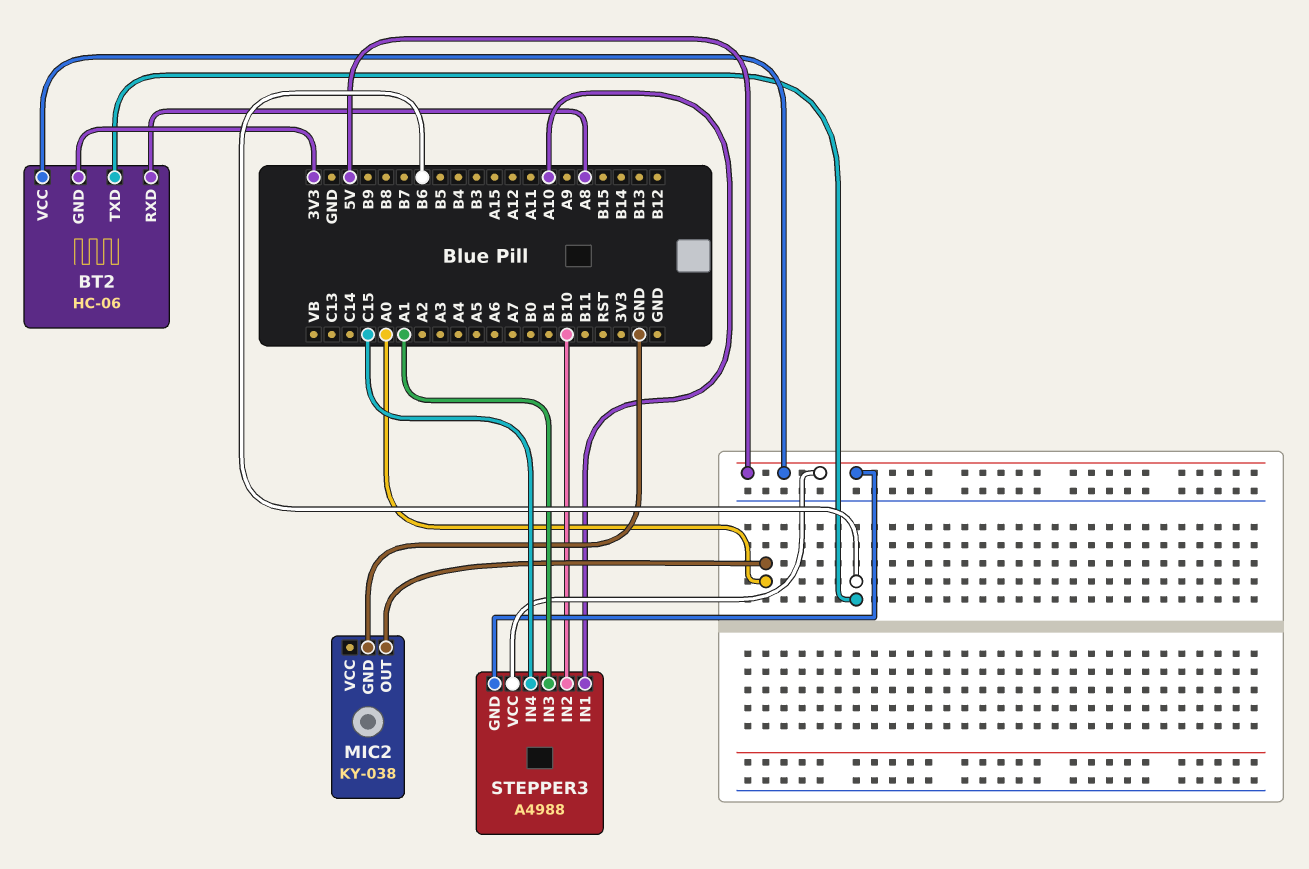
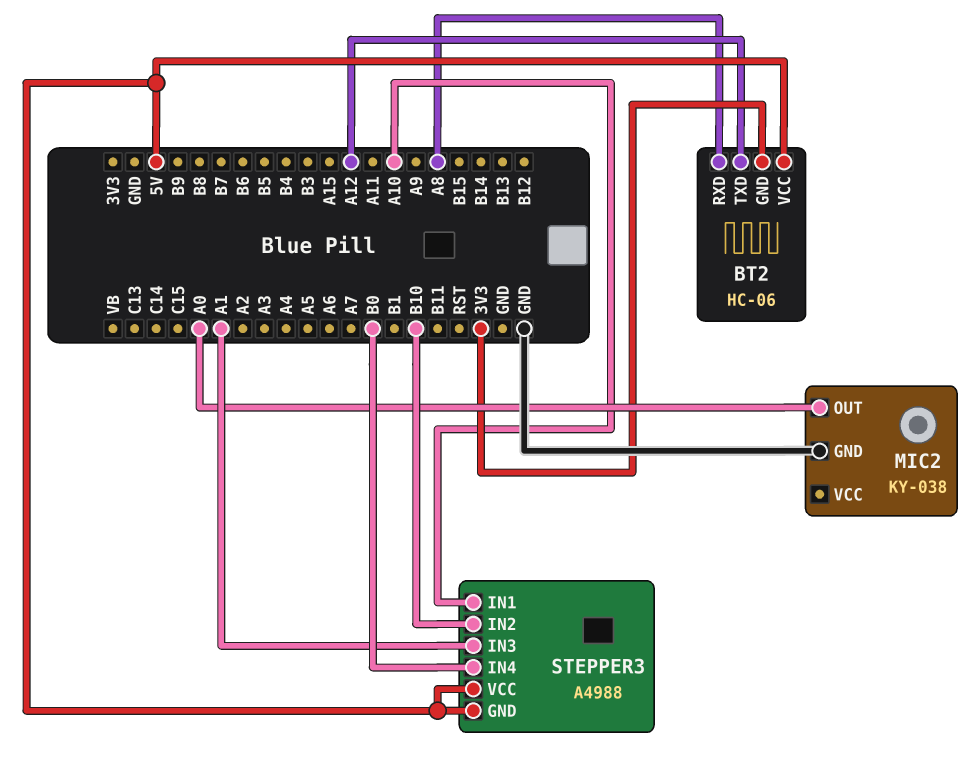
BT2 pin TXD: B6 -> A12
STEPPER3 pin IN4: C15 -> B0

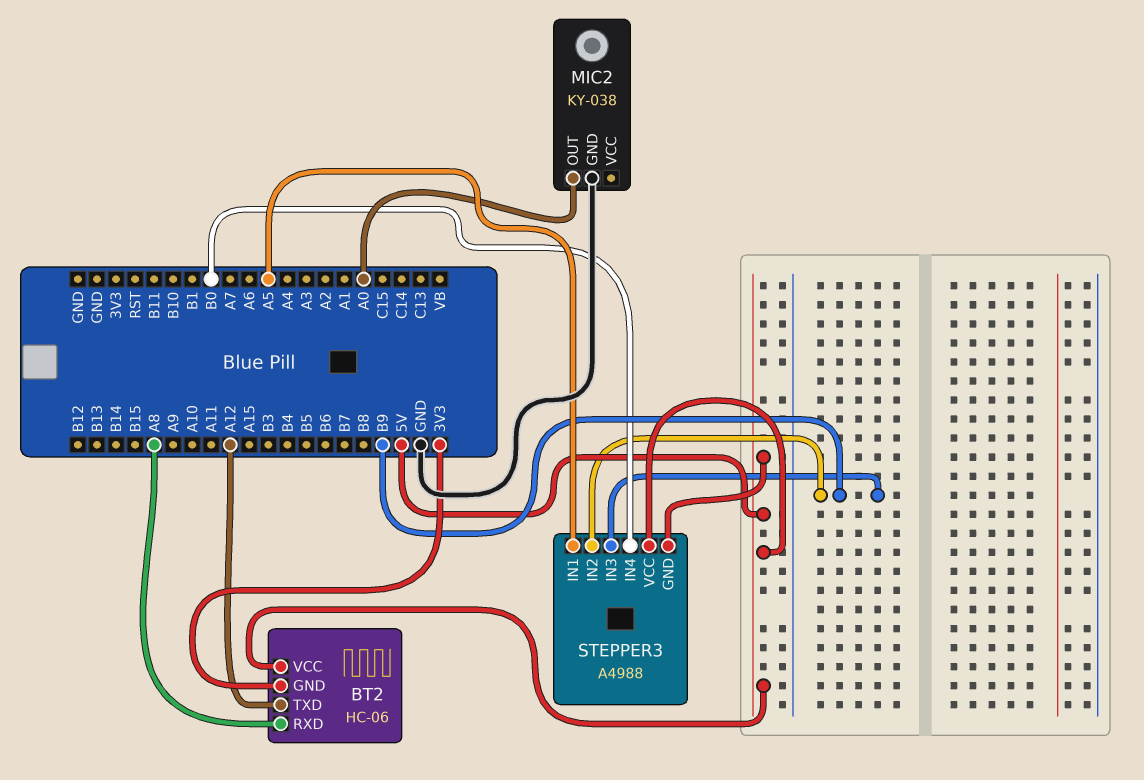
STEPPER3 pin IN1: A10 -> A5
STEPPER3 pin IN2: B10 -> B9
STEPPER3 pin IN3: A1 -> B9

